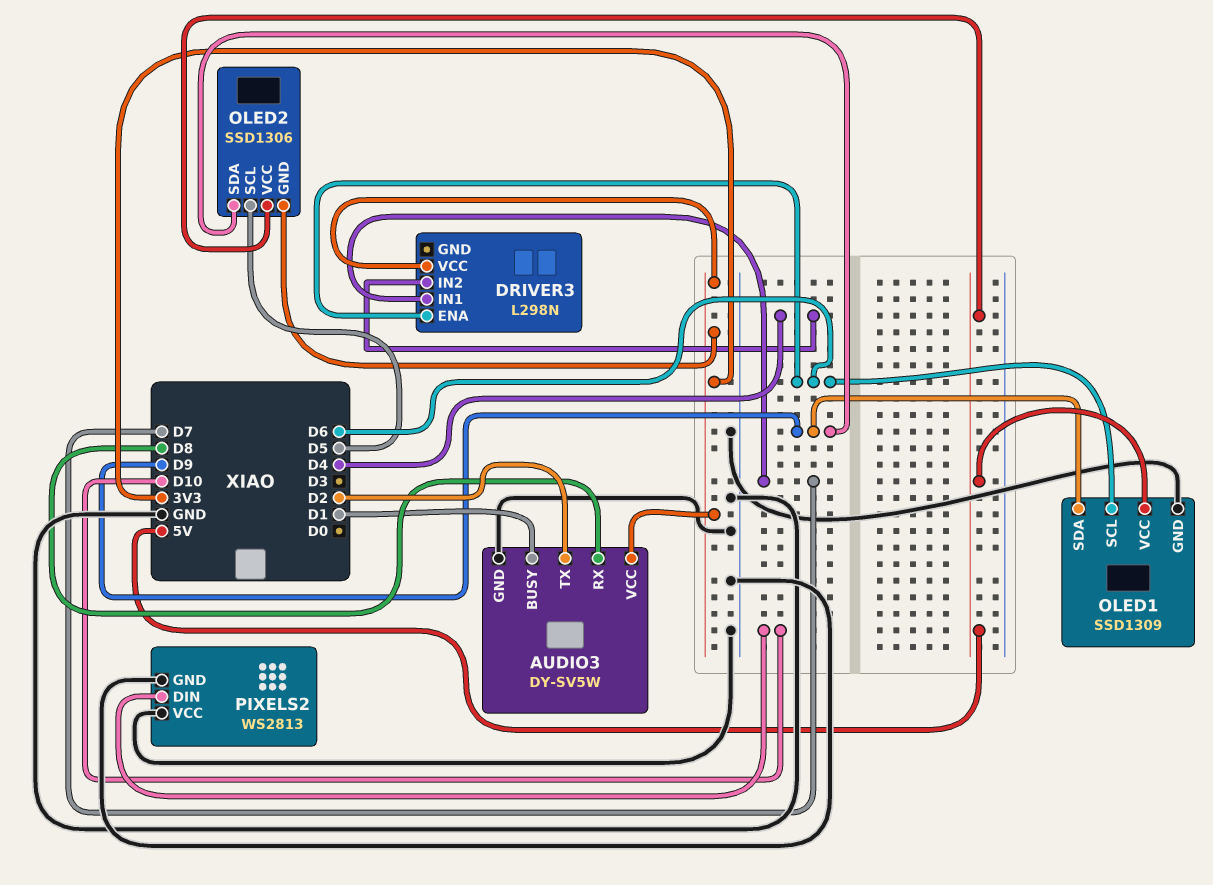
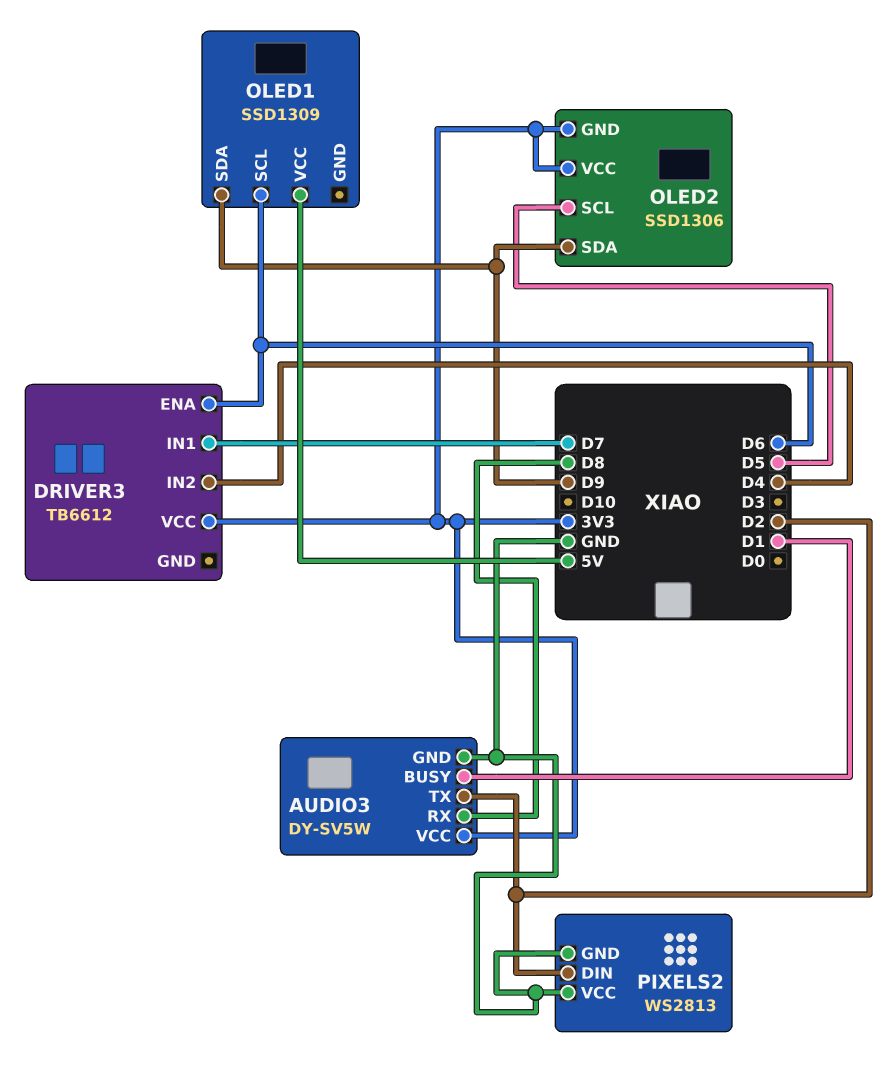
DRIVER3: L298N -> TB6612
OLED1 pin GND: GND -> none
OLED2 pin VCC: 5V -> 3V3
PIXELS2 pin DIN: D10 -> D2

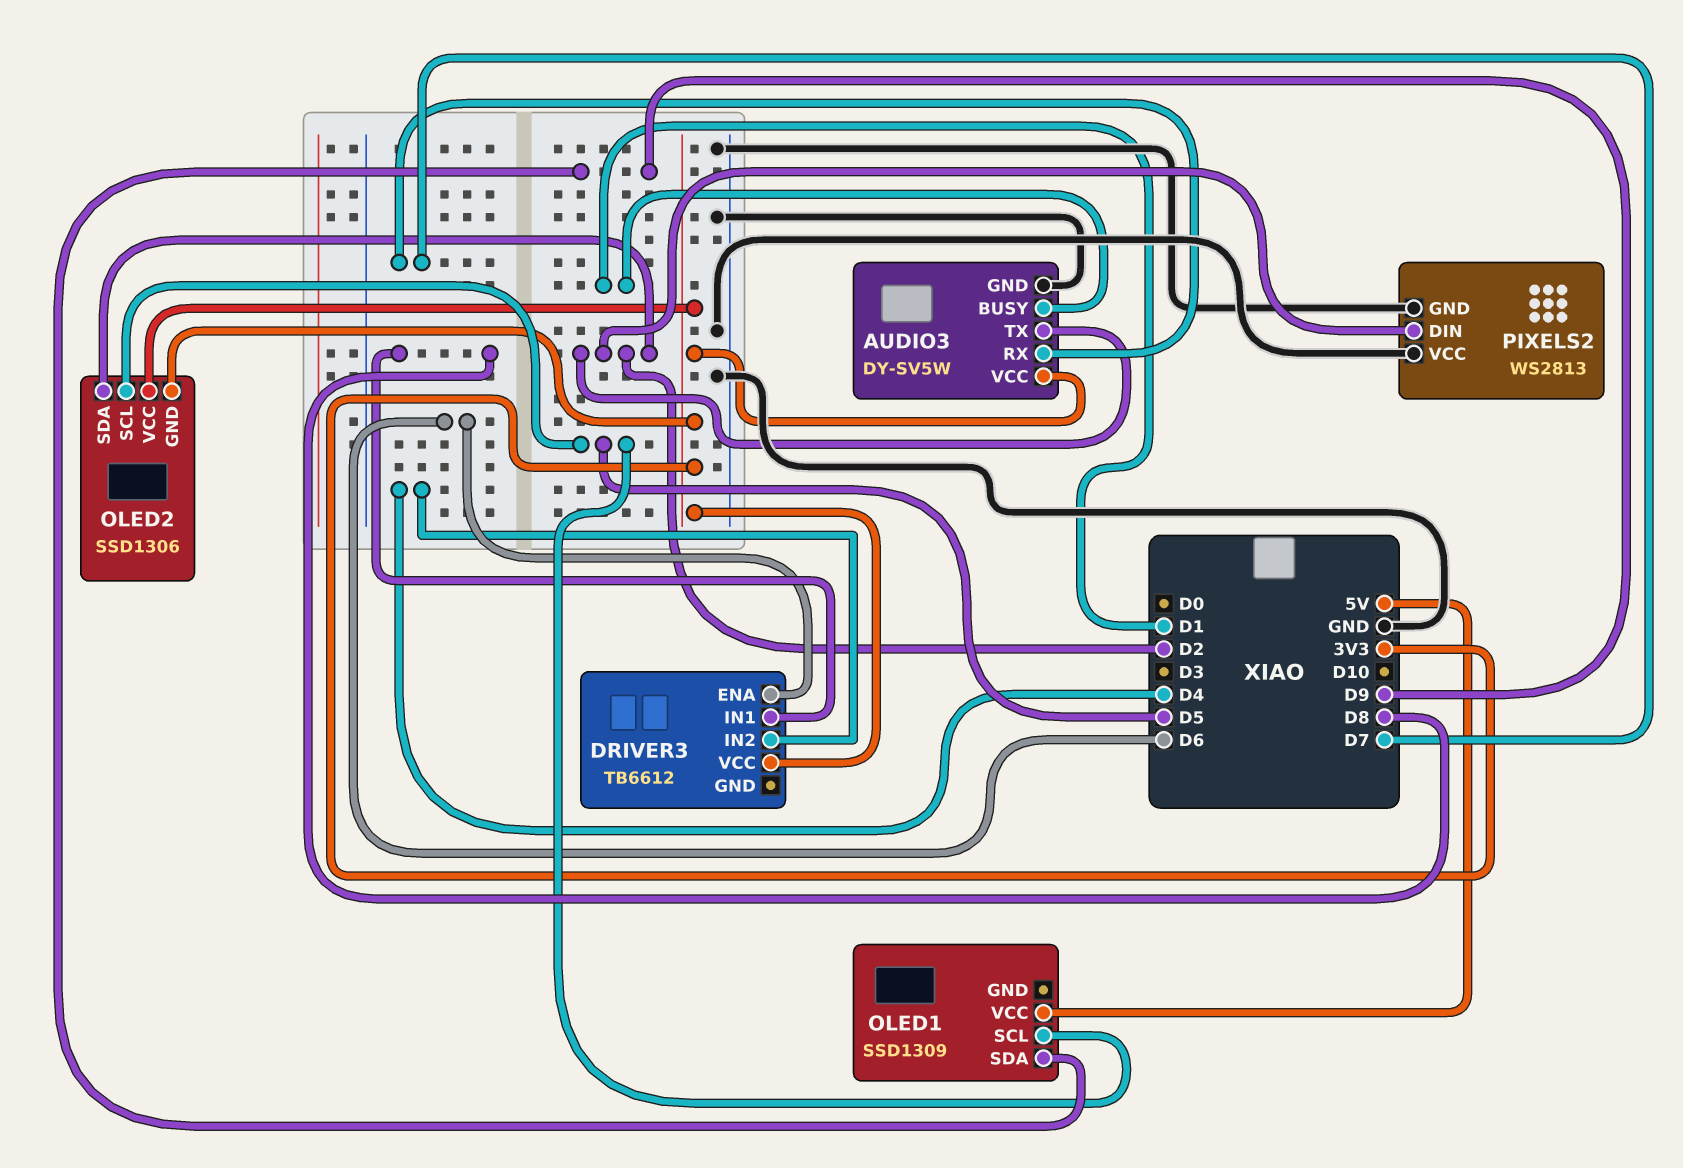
AUDIO3 pin RX: D8 -> D7
DRIVER3 pin IN1: D7 -> D8
OLED1 pin SCL: D6 -> D5
OLED2 pin SDA: D9 -> D2

